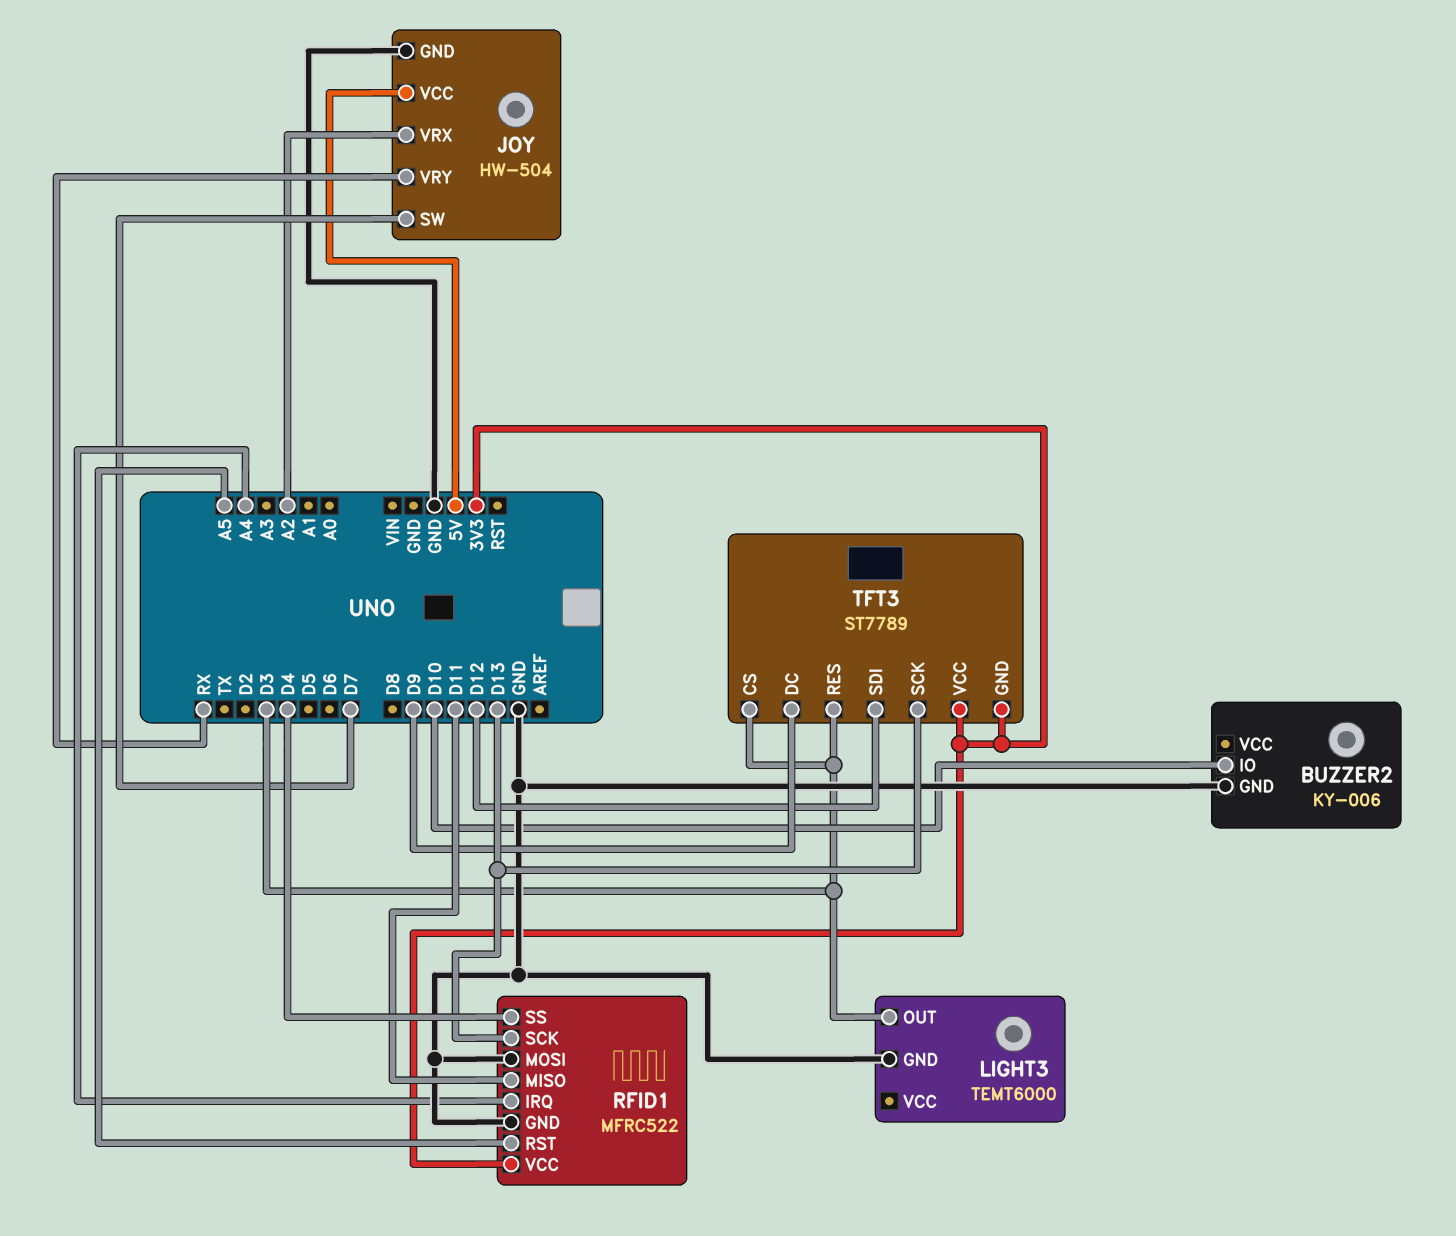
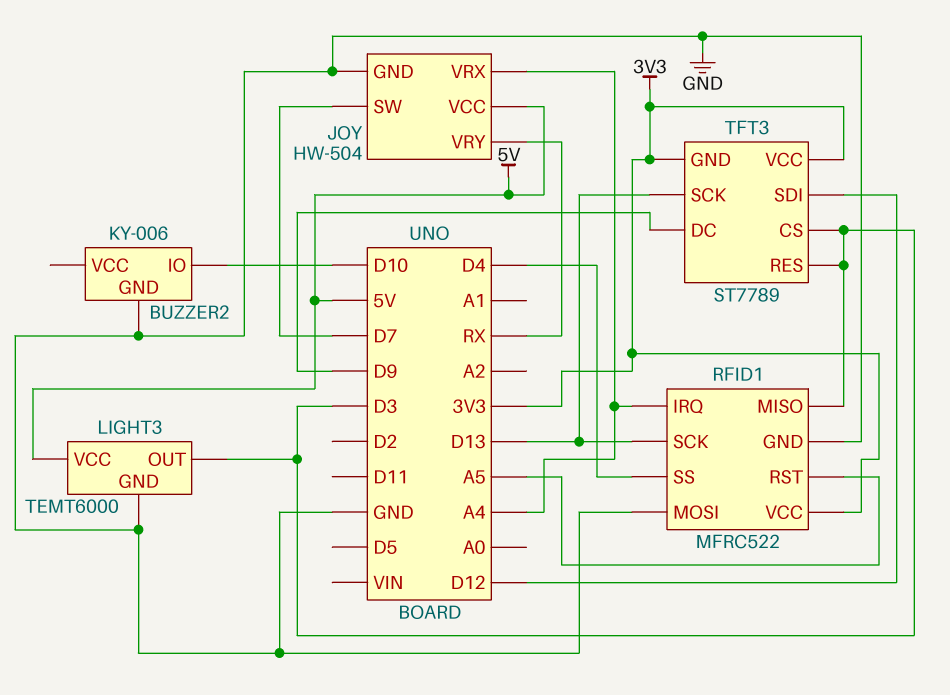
JOY pin VRX: A2 -> A4
LIGHT3 pin VCC: none -> 5V
RFID1 pin MISO: D11 -> D3

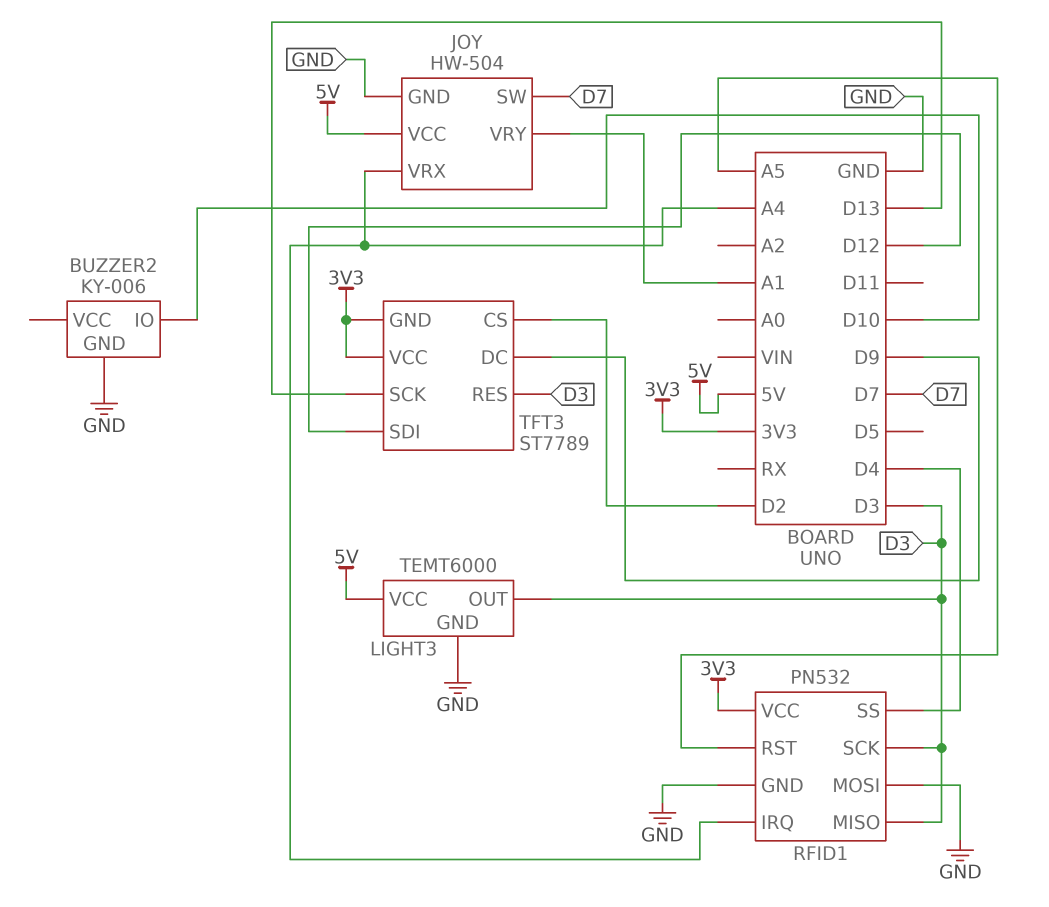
JOY pin VRY: RX -> A1
RFID1: MFRC522 -> PN532
RFID1 pin SCK: D13 -> D3
TFT3 pin CS: D3 -> D2

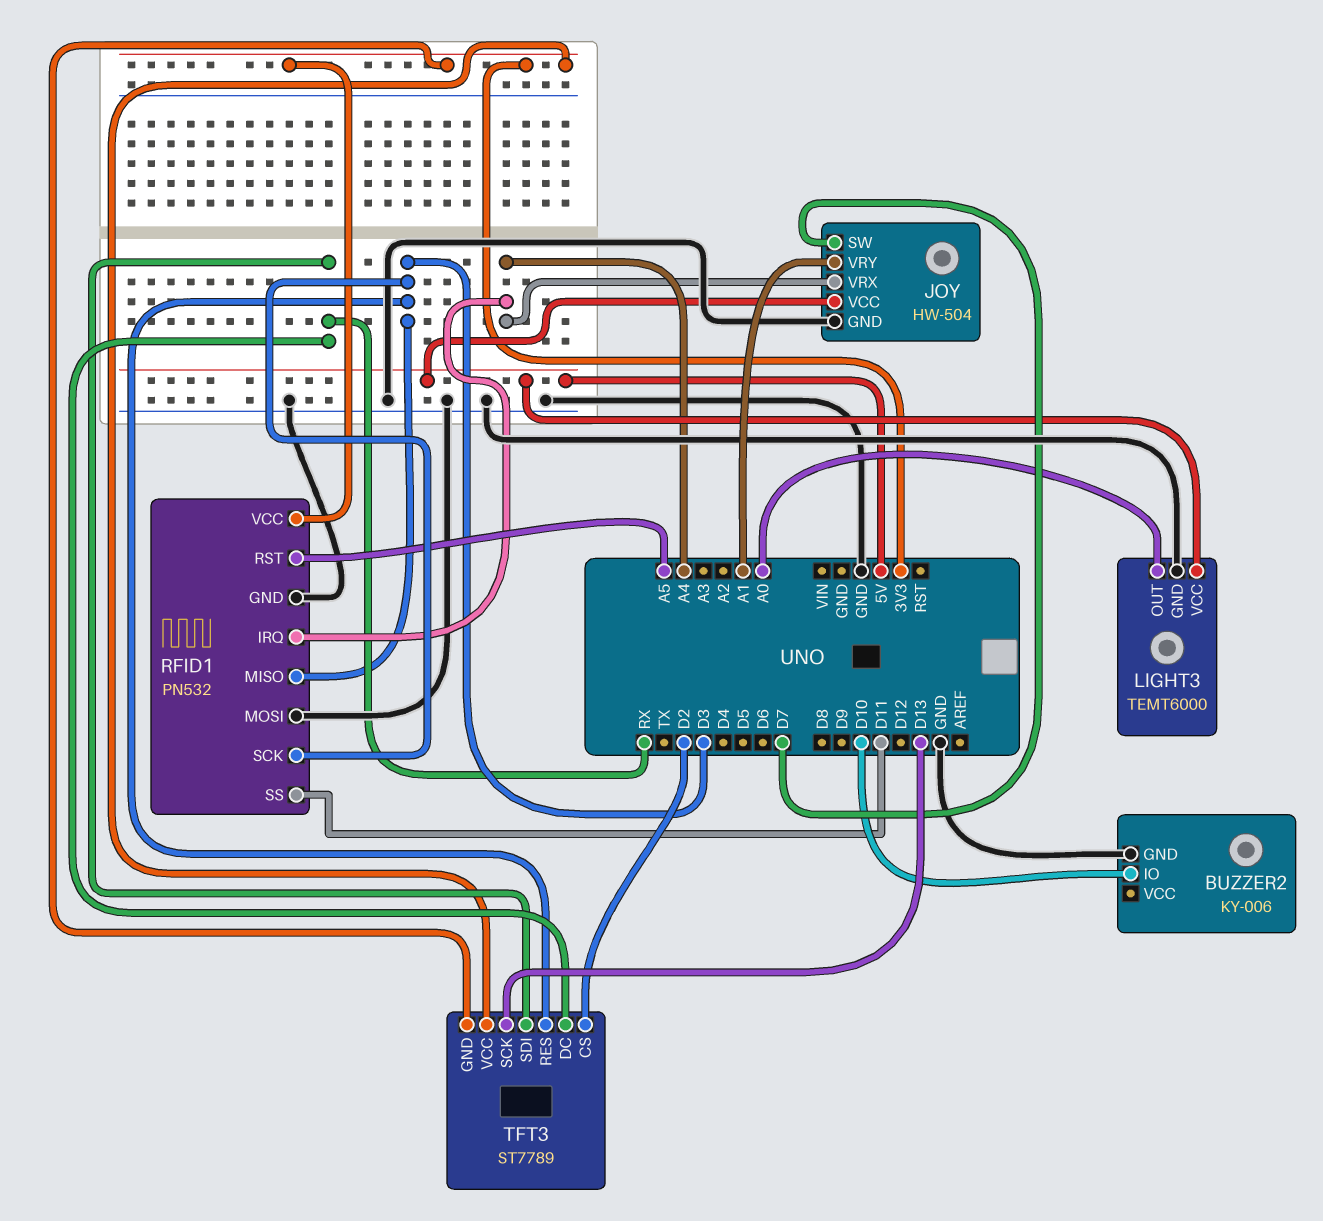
LIGHT3 pin OUT: D3 -> A0
RFID1 pin SS: D4 -> D11
TFT3 pin DC: D9 -> RX
TFT3 pin SDI: D12 -> RX

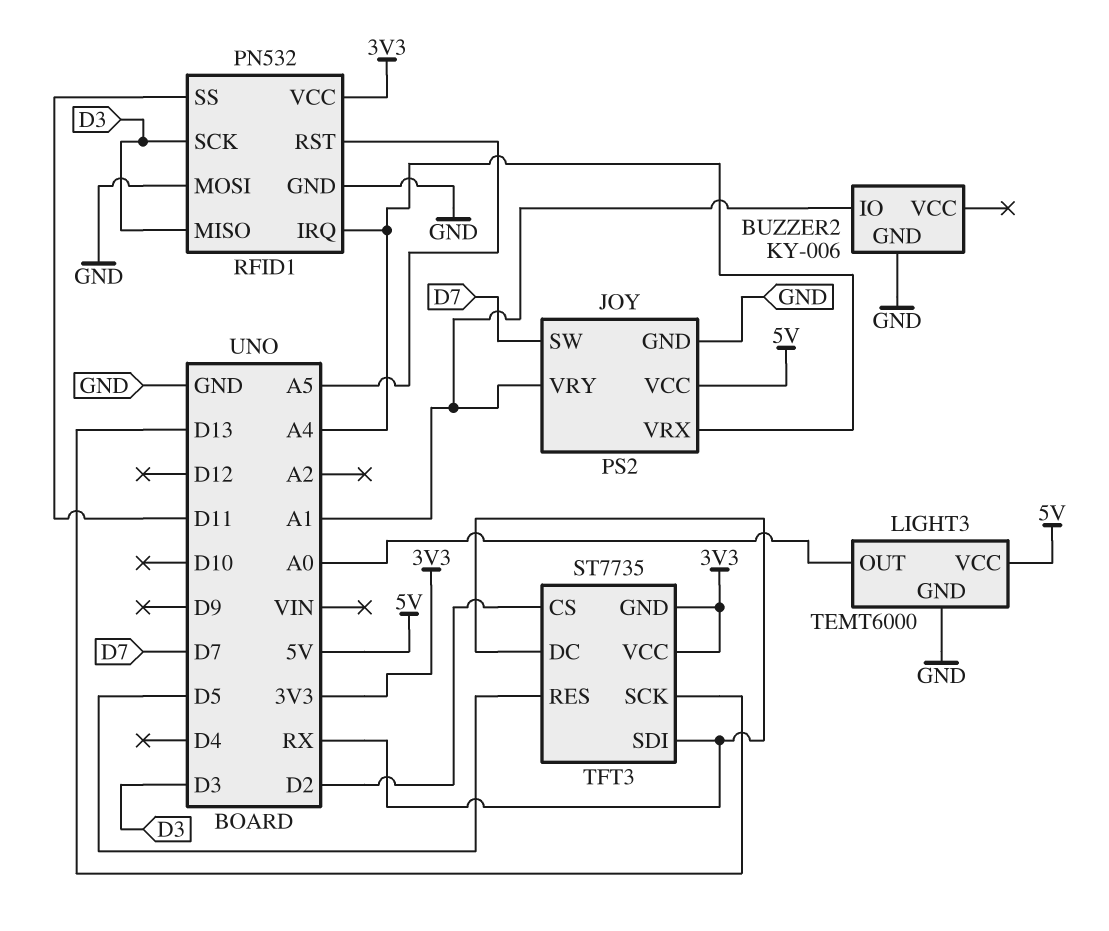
BUZZER2 pin IO: D10 -> A1
JOY: HW-504 -> PS2
TFT3: ST7789 -> ST7735
TFT3 pin RES: D3 -> D5

